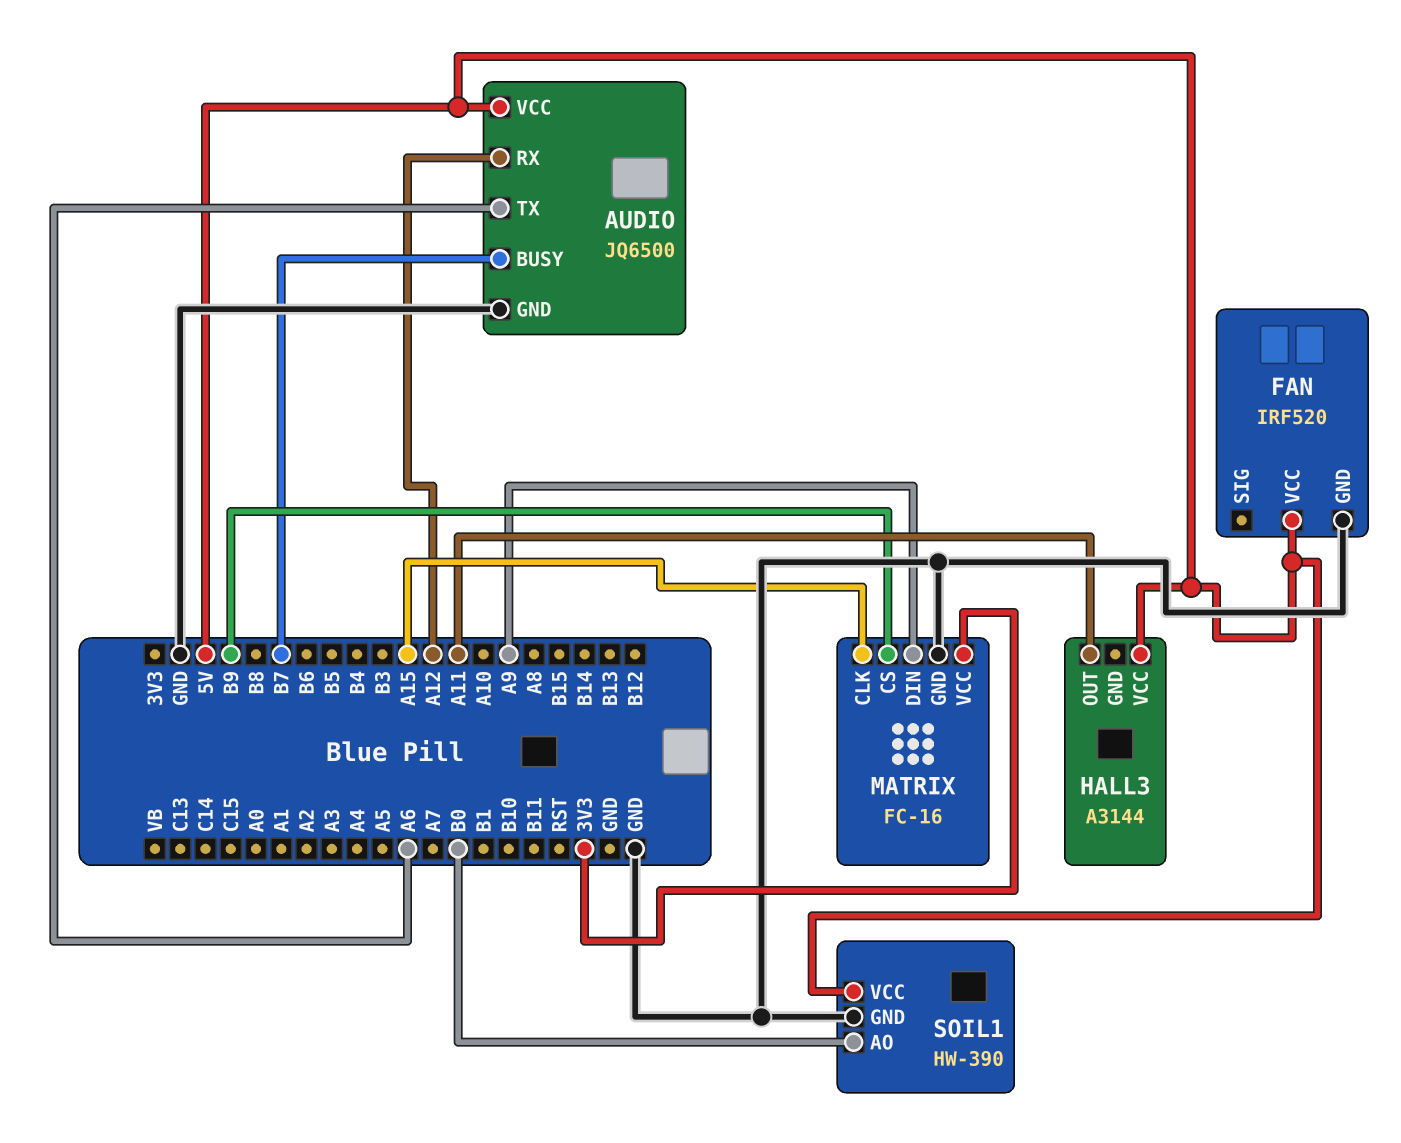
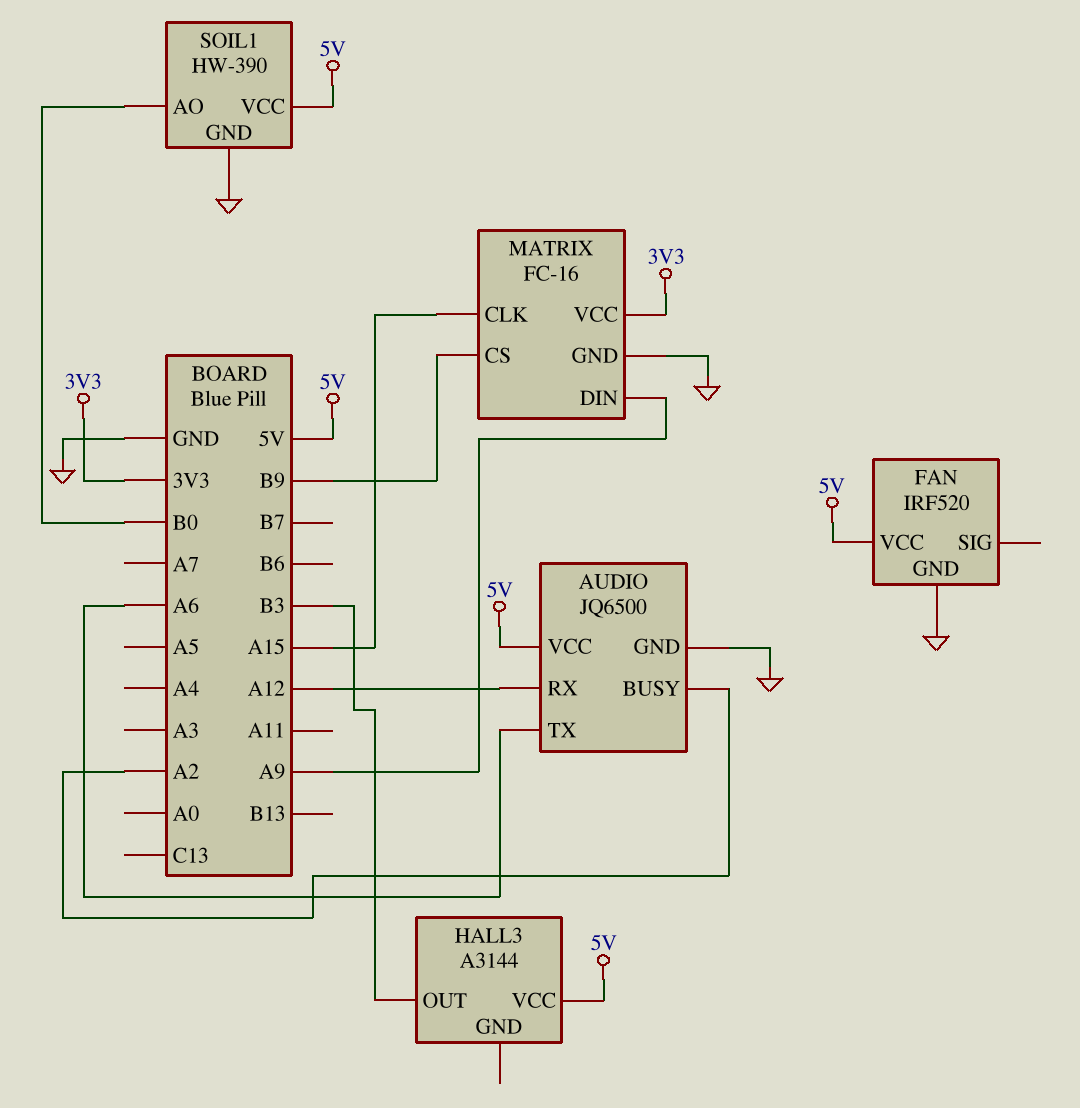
AUDIO pin BUSY: B7 -> A2
HALL3 pin OUT: A11 -> B3

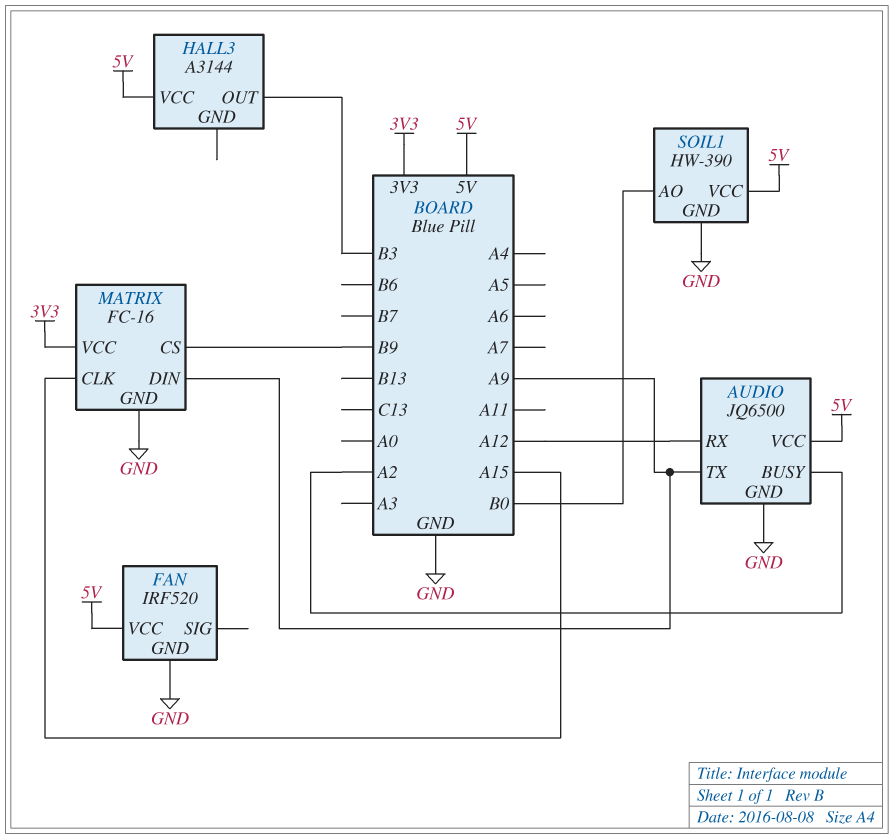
AUDIO pin TX: A6 -> A9

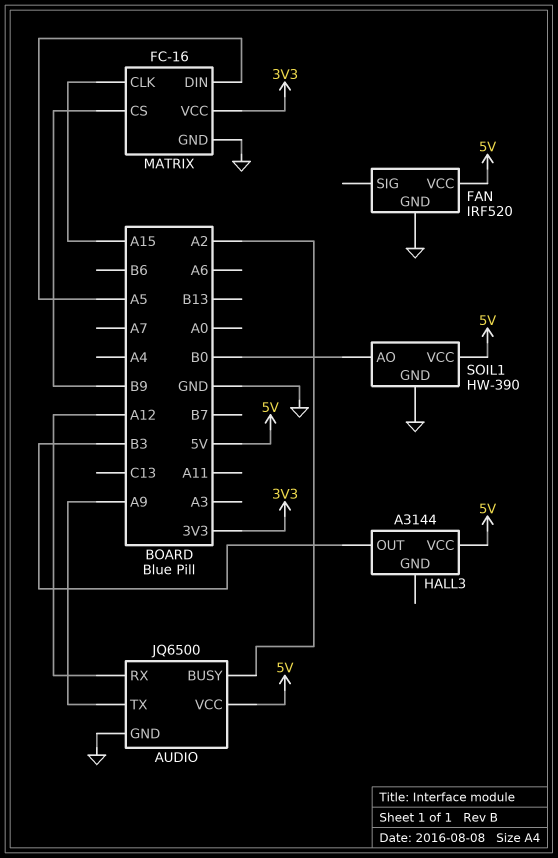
MATRIX pin DIN: A9 -> A5

